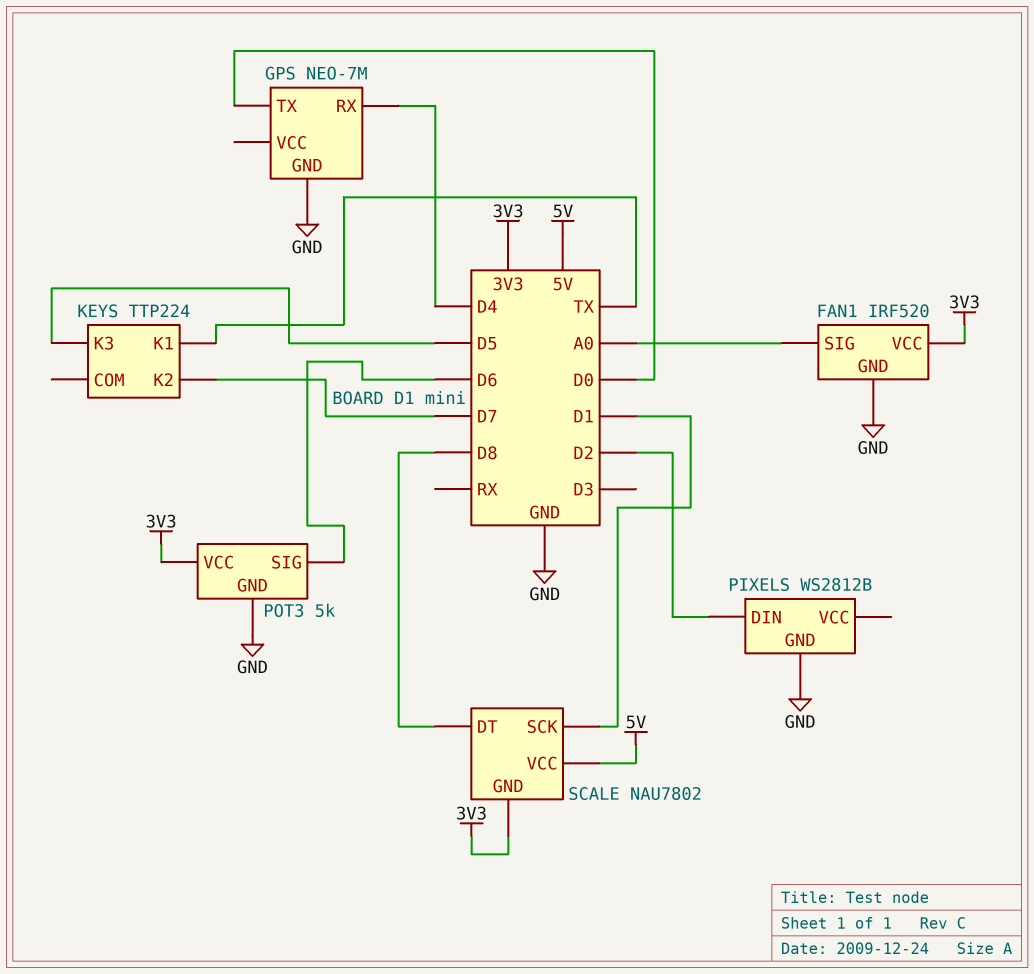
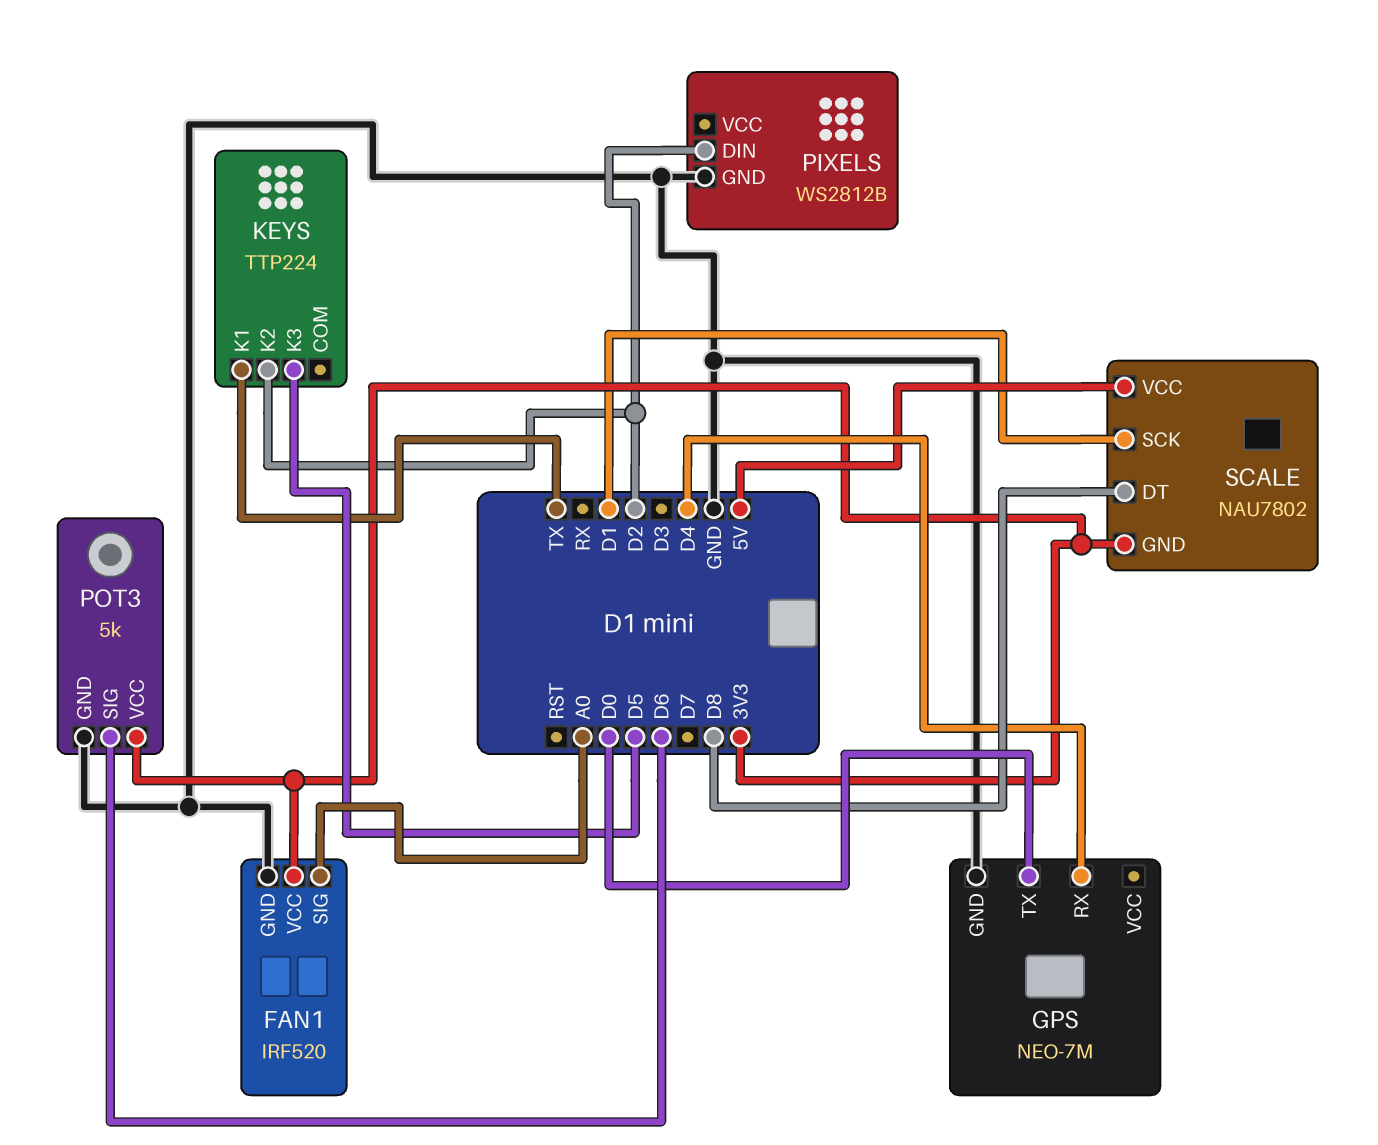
KEYS pin K2: D7 -> D2

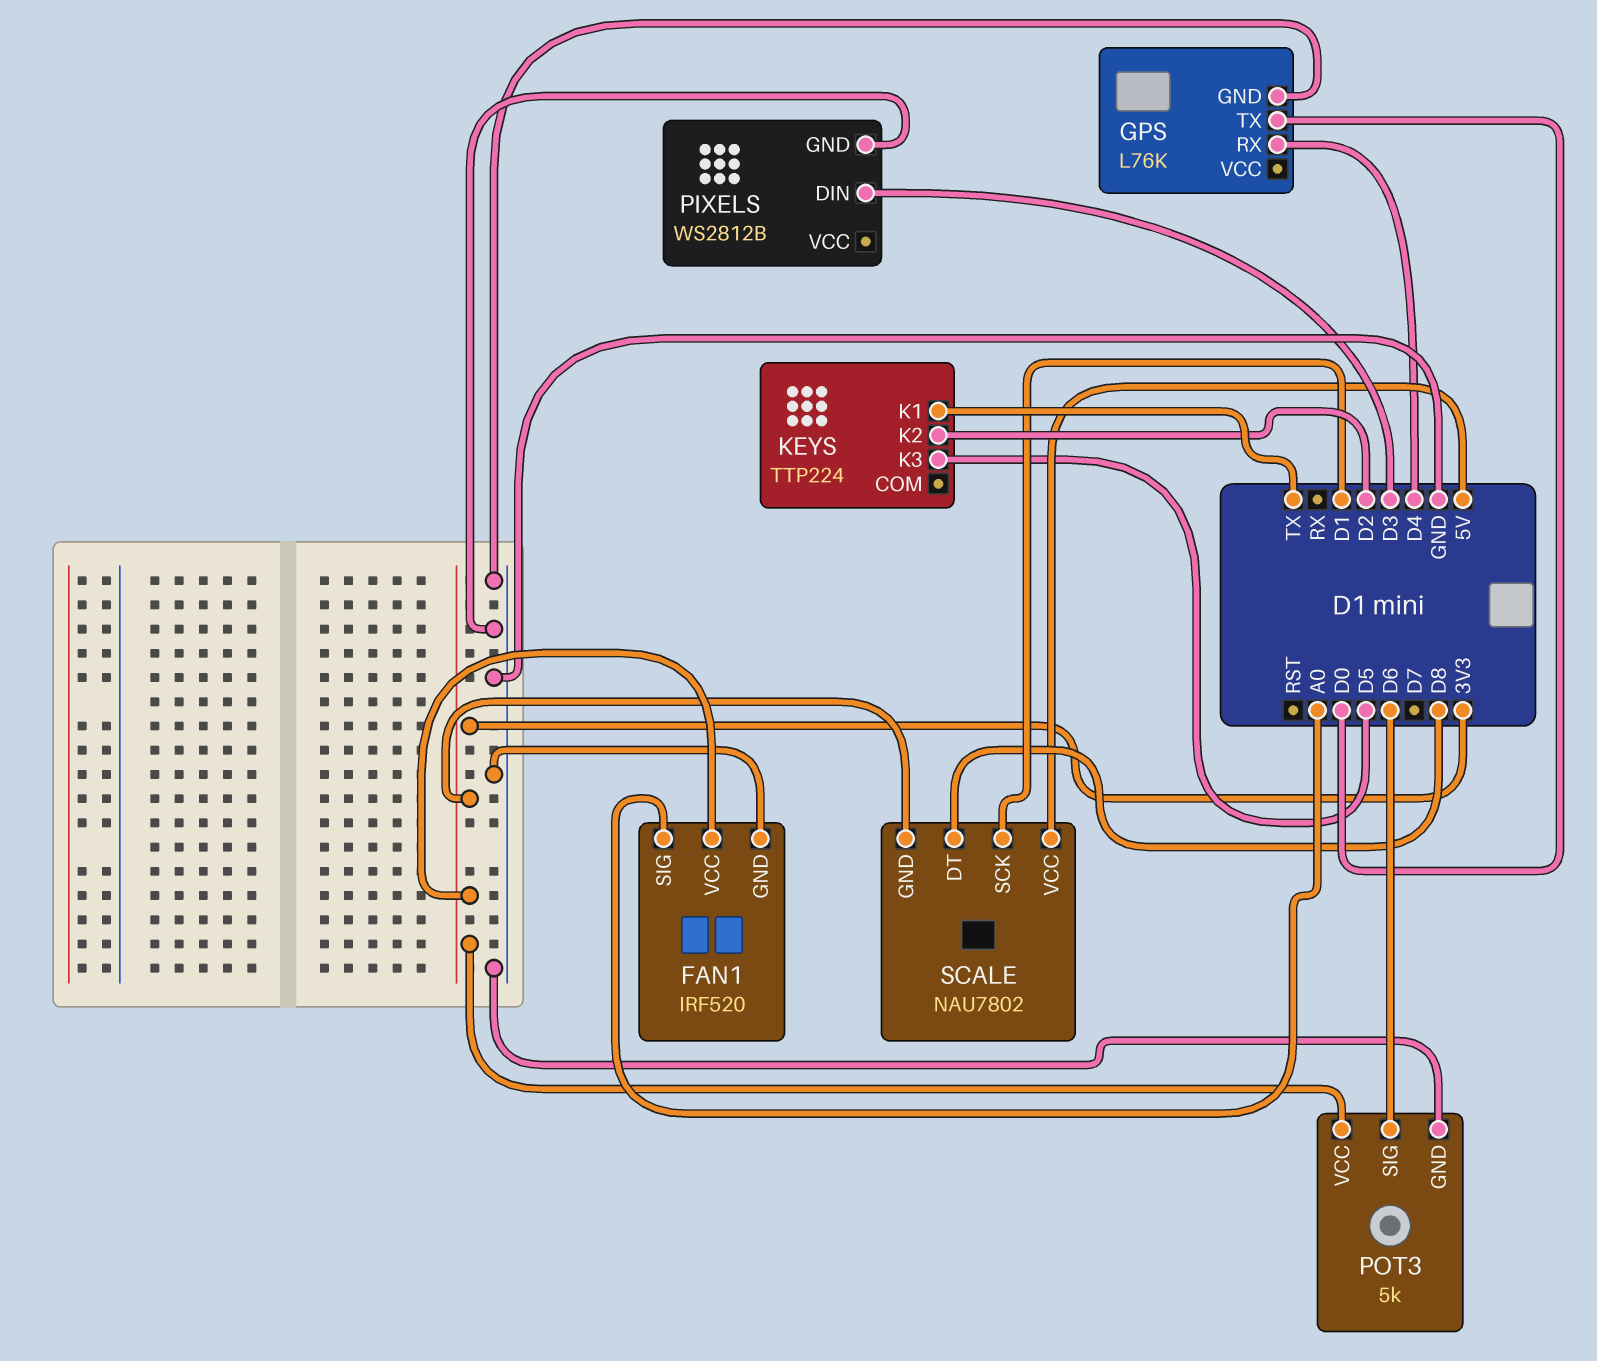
GPS: NEO-7M -> L76K
PIXELS pin DIN: D2 -> D3

